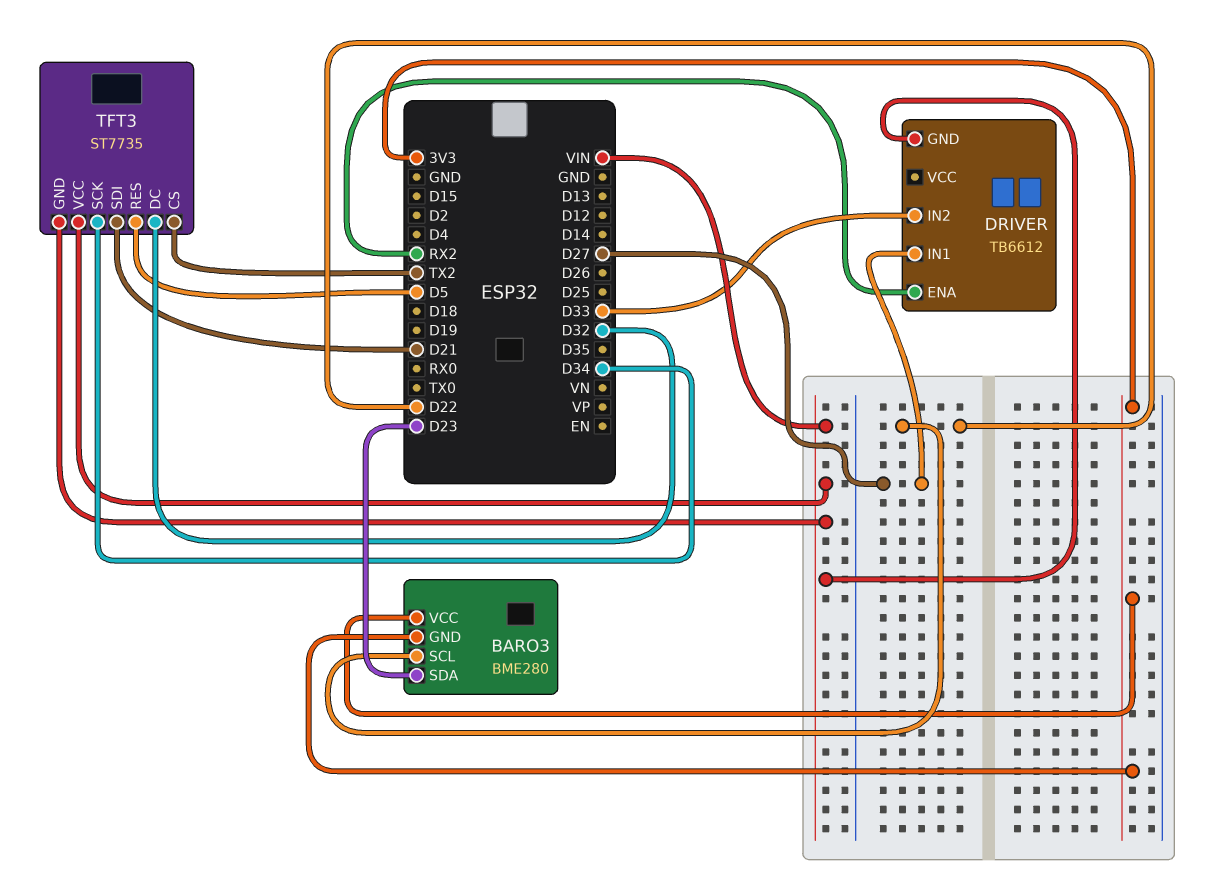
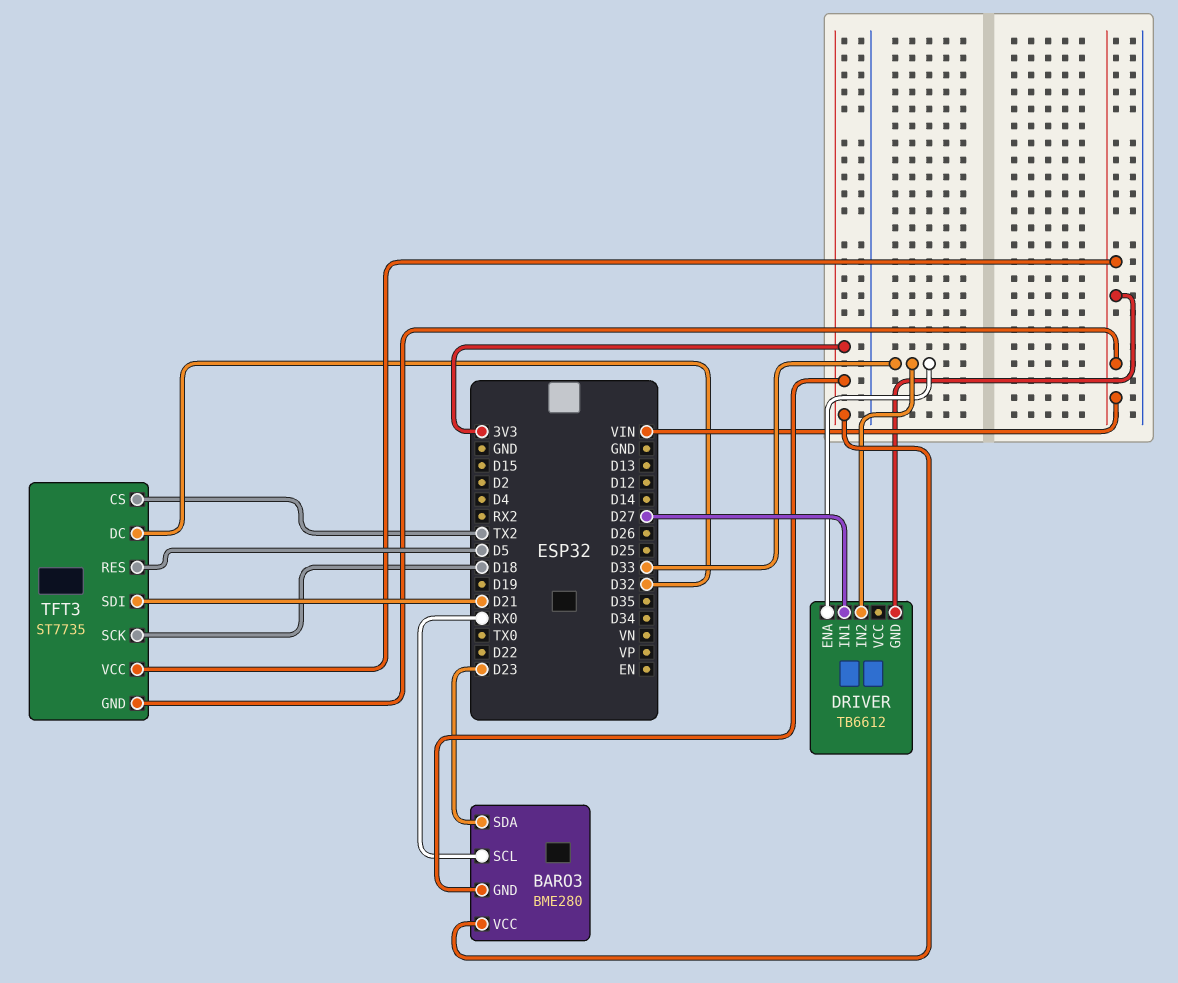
BARO3 pin SCL: D22 -> RX0
DRIVER pin ENA: RX2 -> D33
TFT3 pin SCK: D34 -> D18

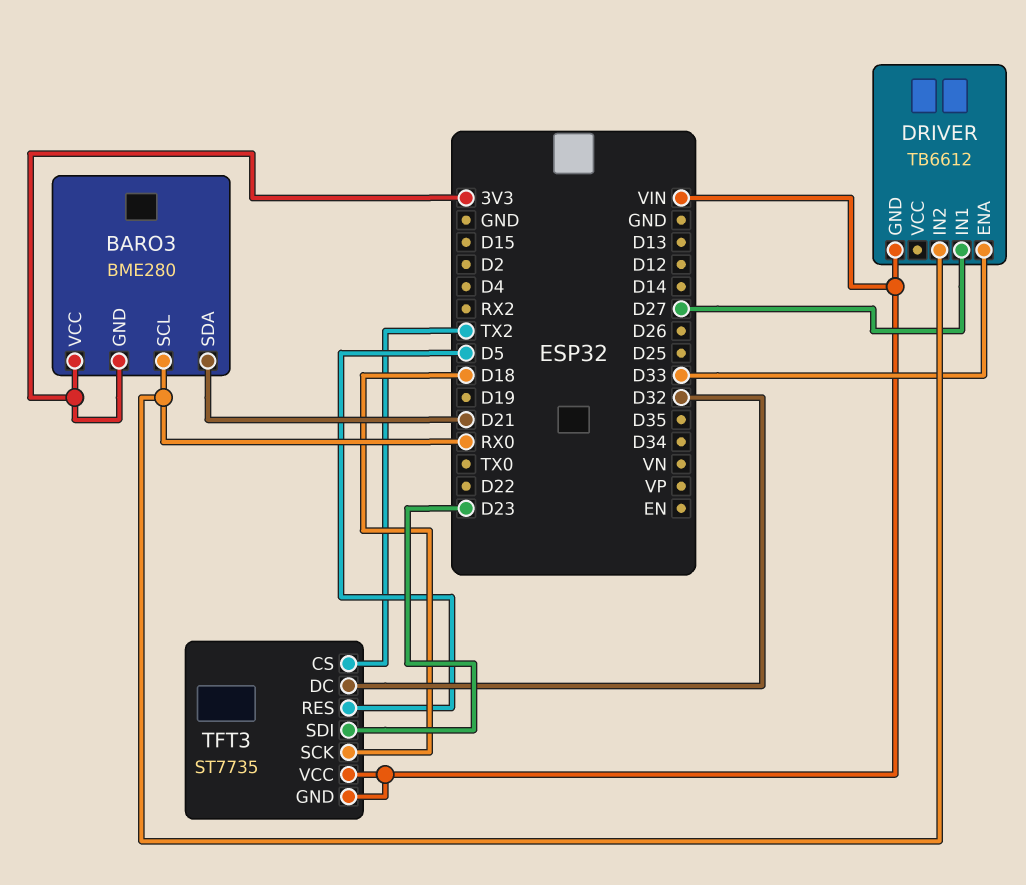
BARO3 pin SDA: D23 -> D21
DRIVER pin IN2: D33 -> RX0
TFT3 pin SDI: D21 -> D23

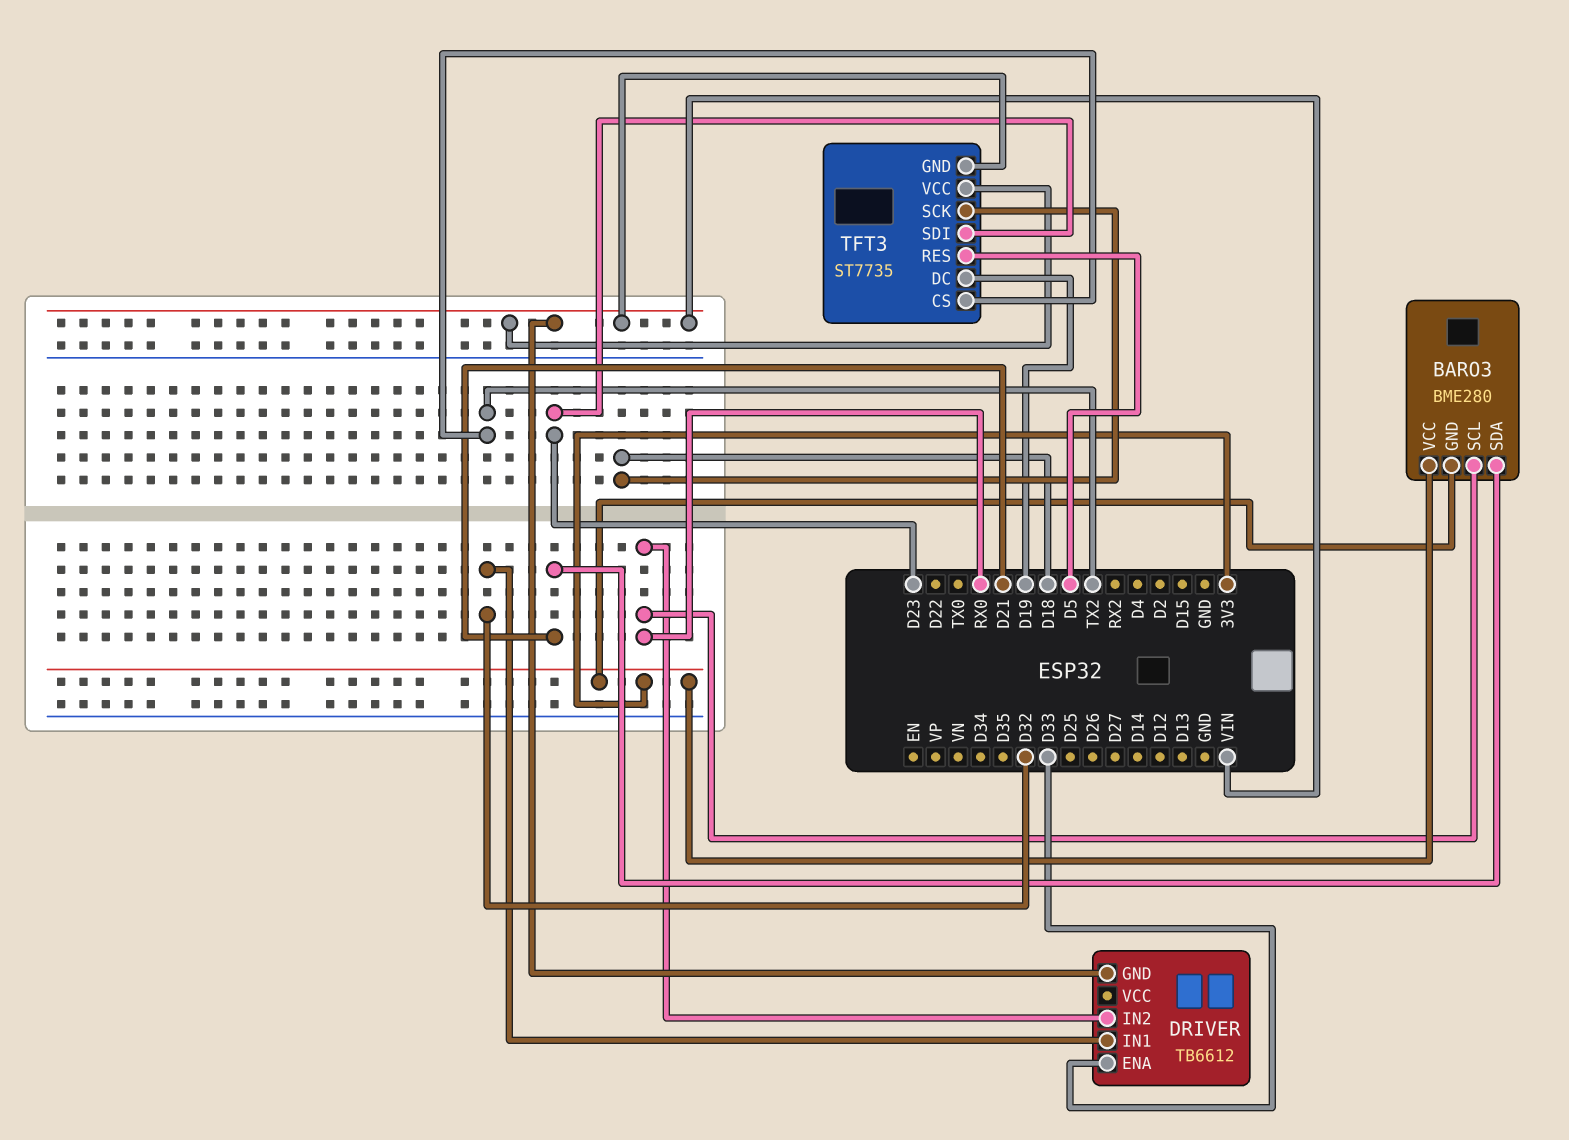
DRIVER pin IN1: D27 -> D32
TFT3 pin DC: D32 -> D19

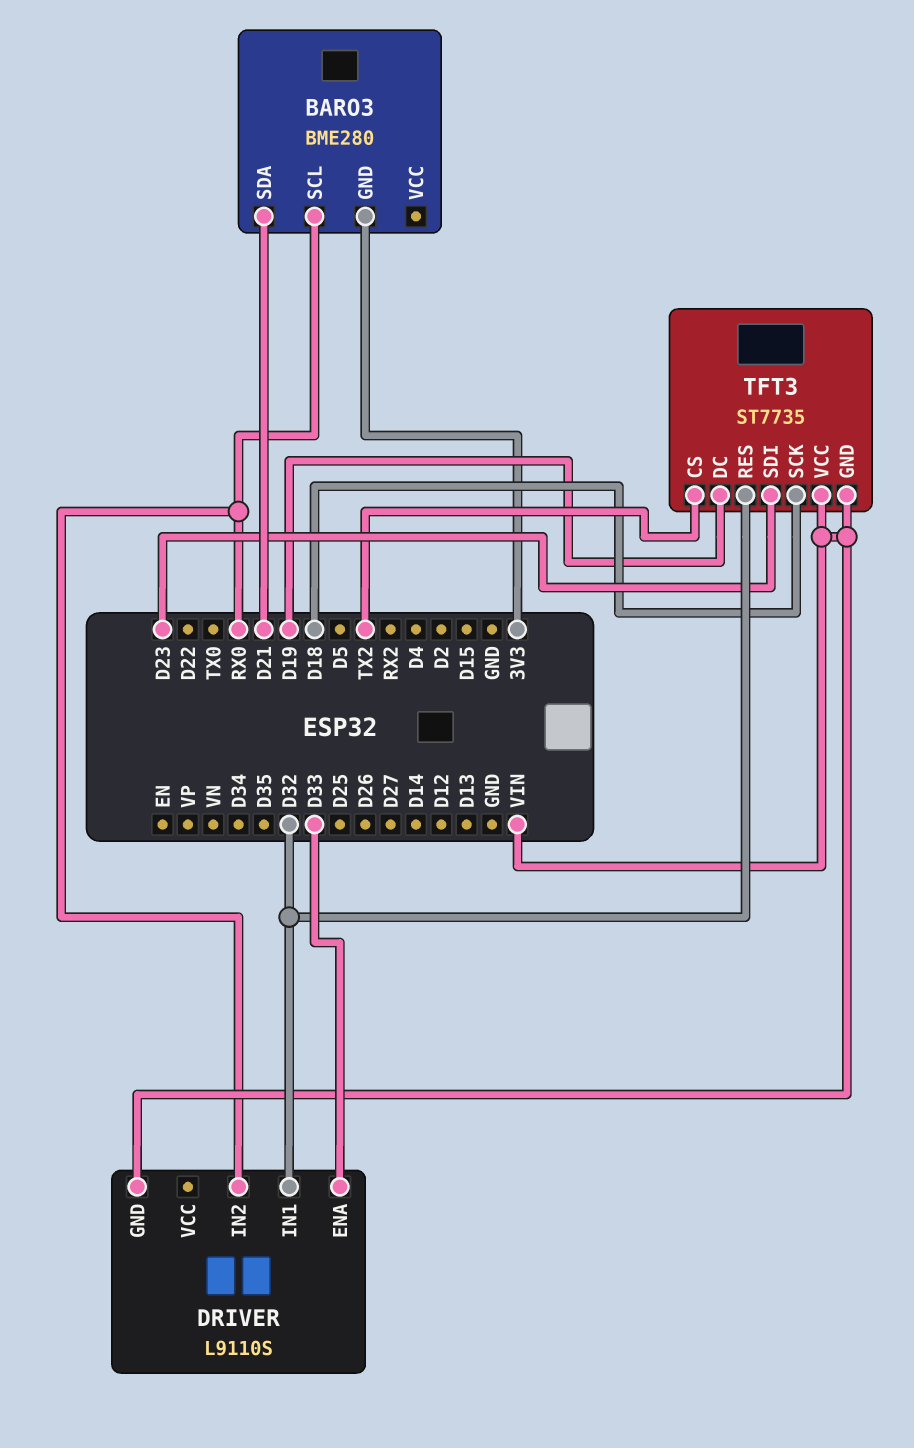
BARO3 pin VCC: 3V3 -> none
DRIVER: TB6612 -> L9110S
TFT3 pin RES: D5 -> D32

